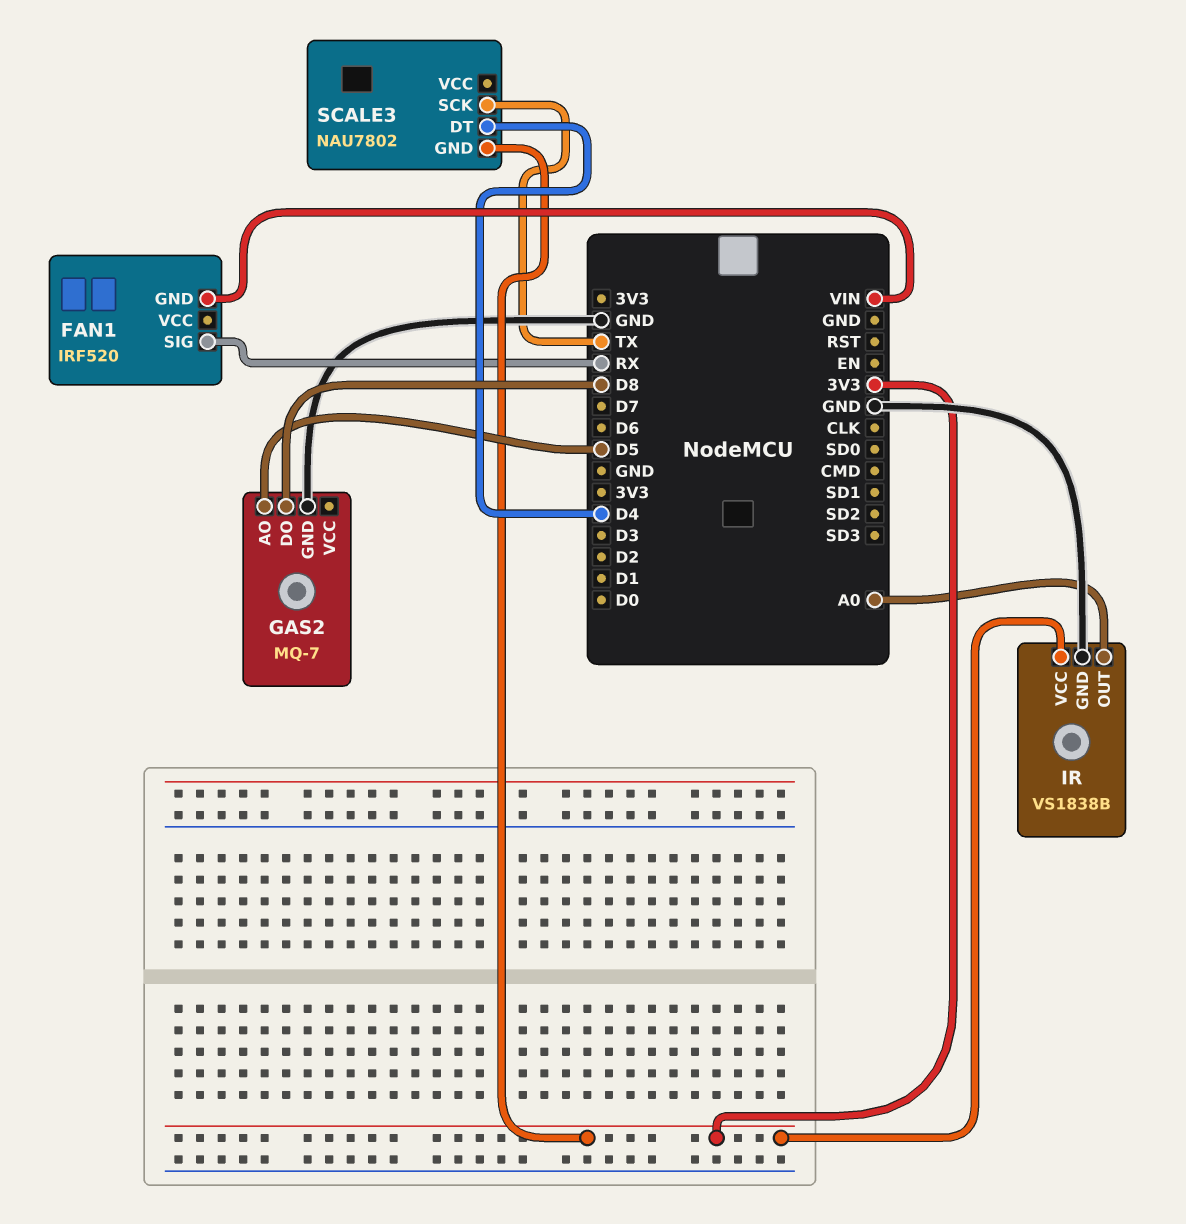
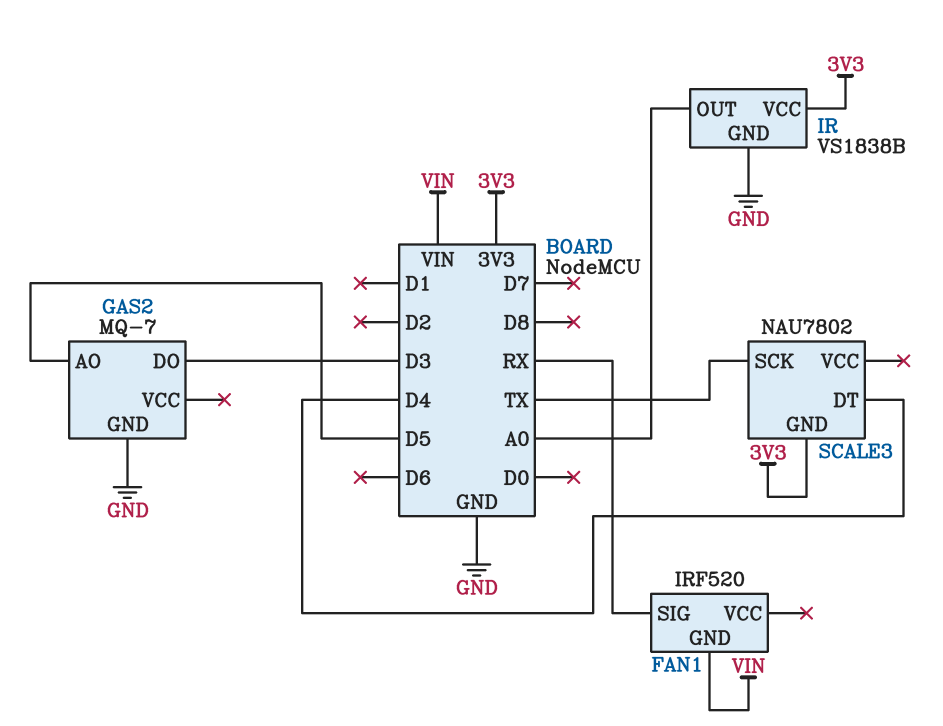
GAS2 pin DO: D8 -> D3

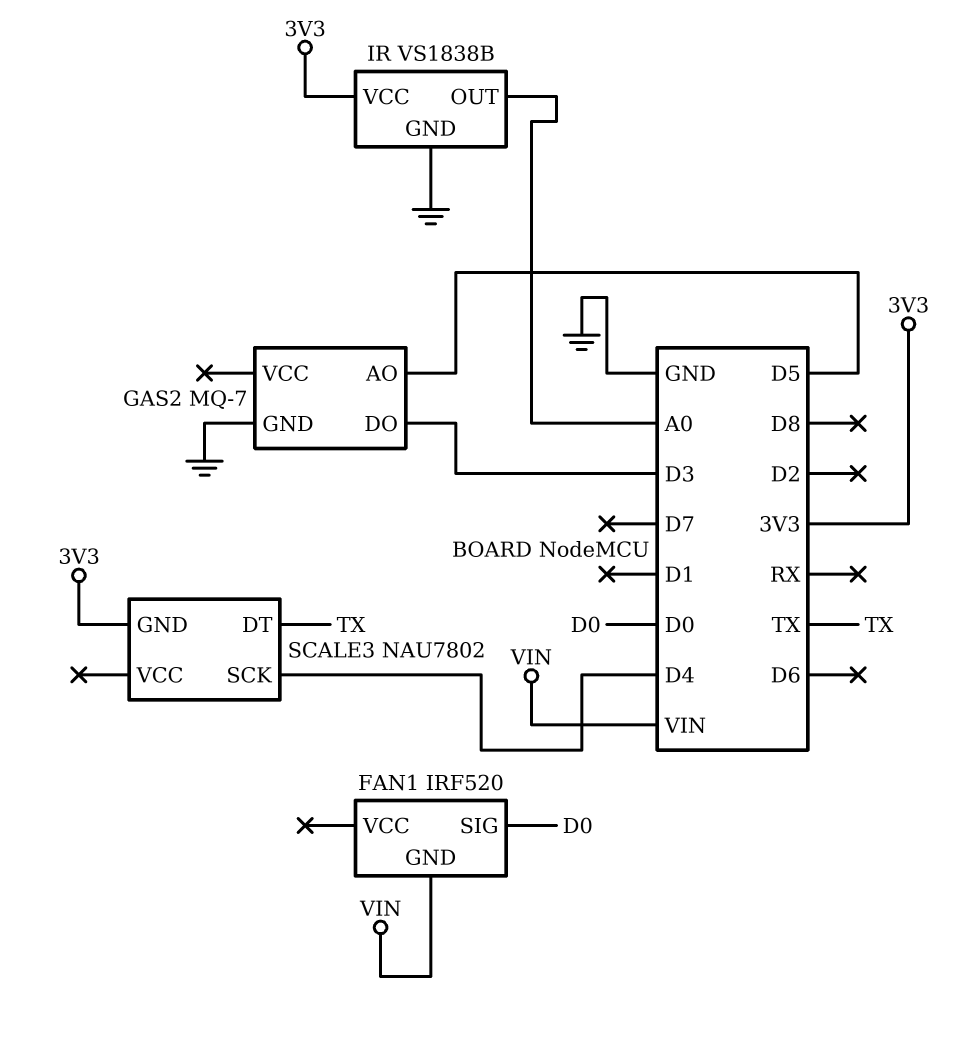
FAN1 pin SIG: RX -> D0
SCALE3 pin DT: D4 -> TX
SCALE3 pin SCK: TX -> D4

